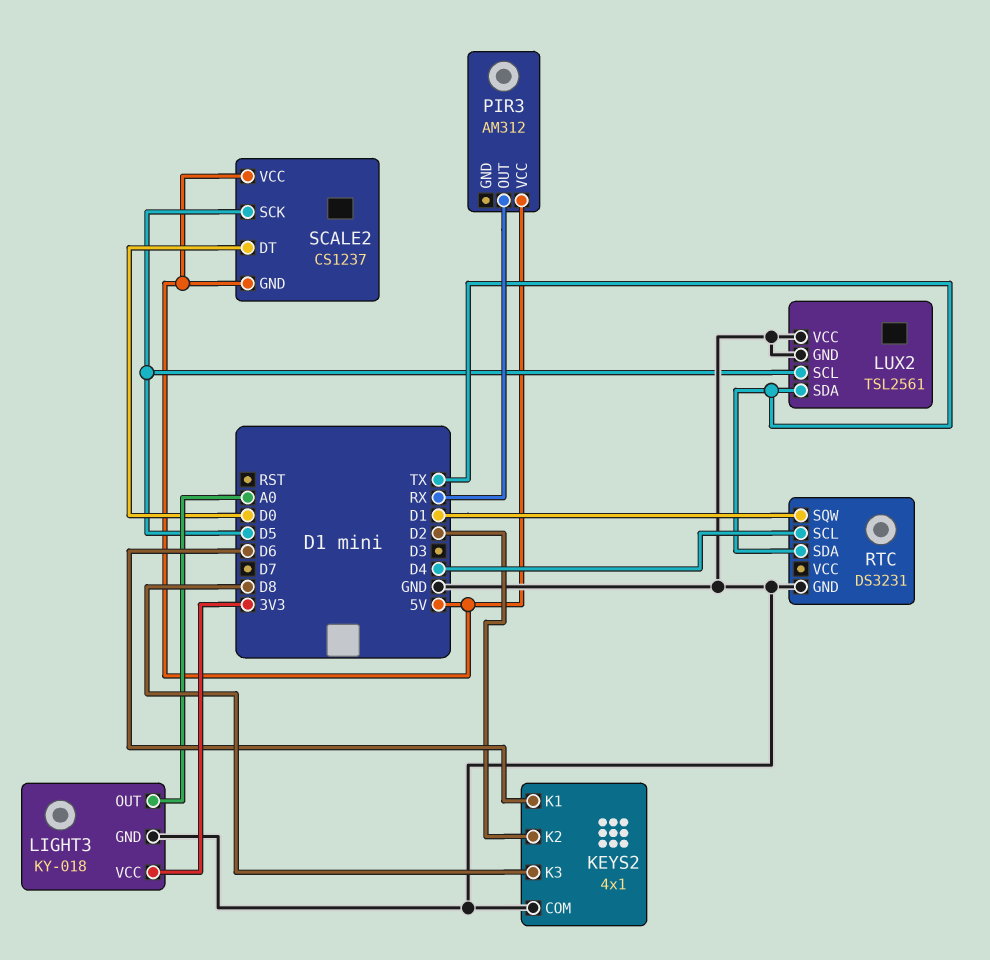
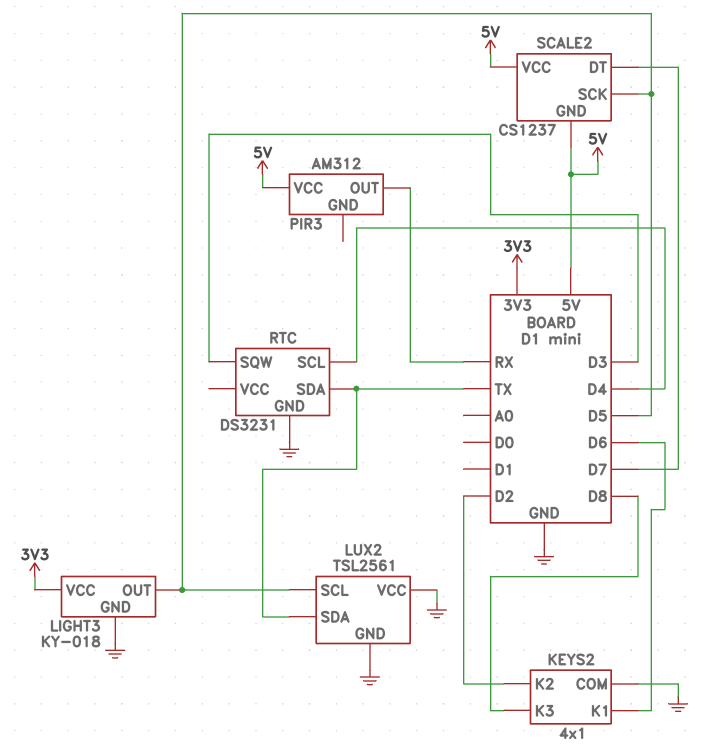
LIGHT3 pin OUT: A0 -> D5
RTC pin SQW: D1 -> D3
SCALE2 pin DT: D0 -> D7

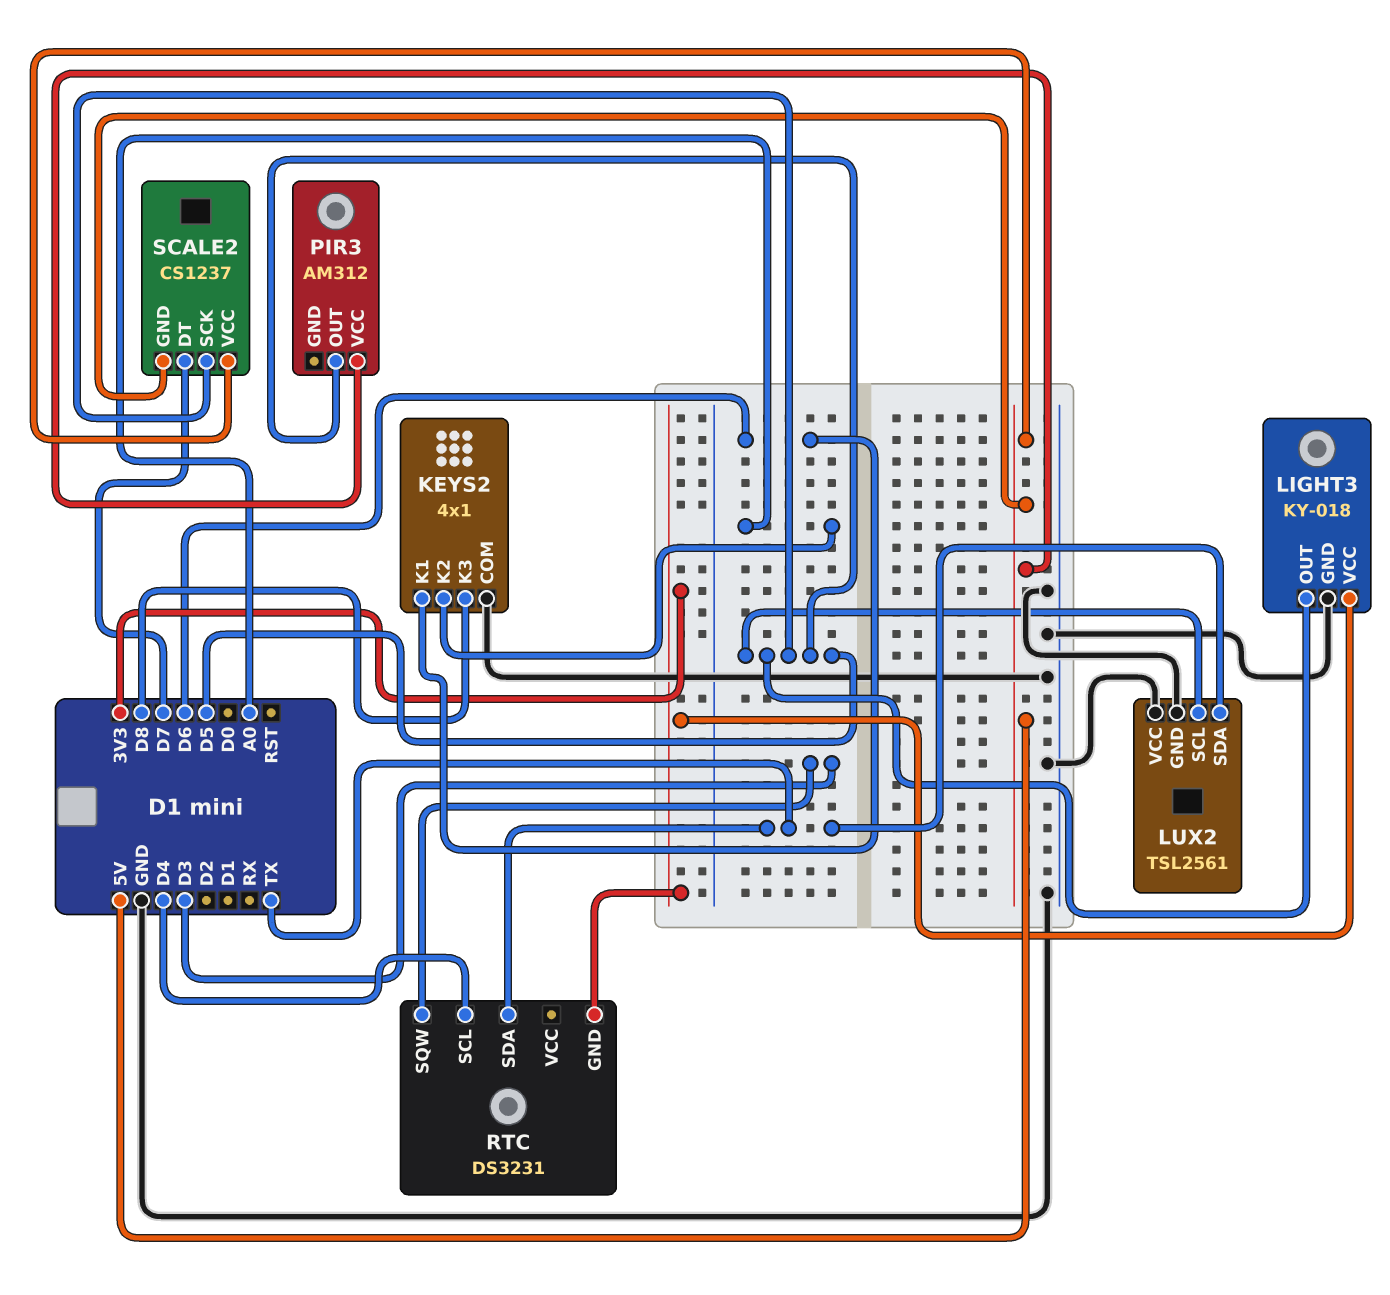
KEYS2 pin K2: D2 -> A0
PIR3 pin OUT: RX -> D5
RTC pin GND: GND -> 3V3

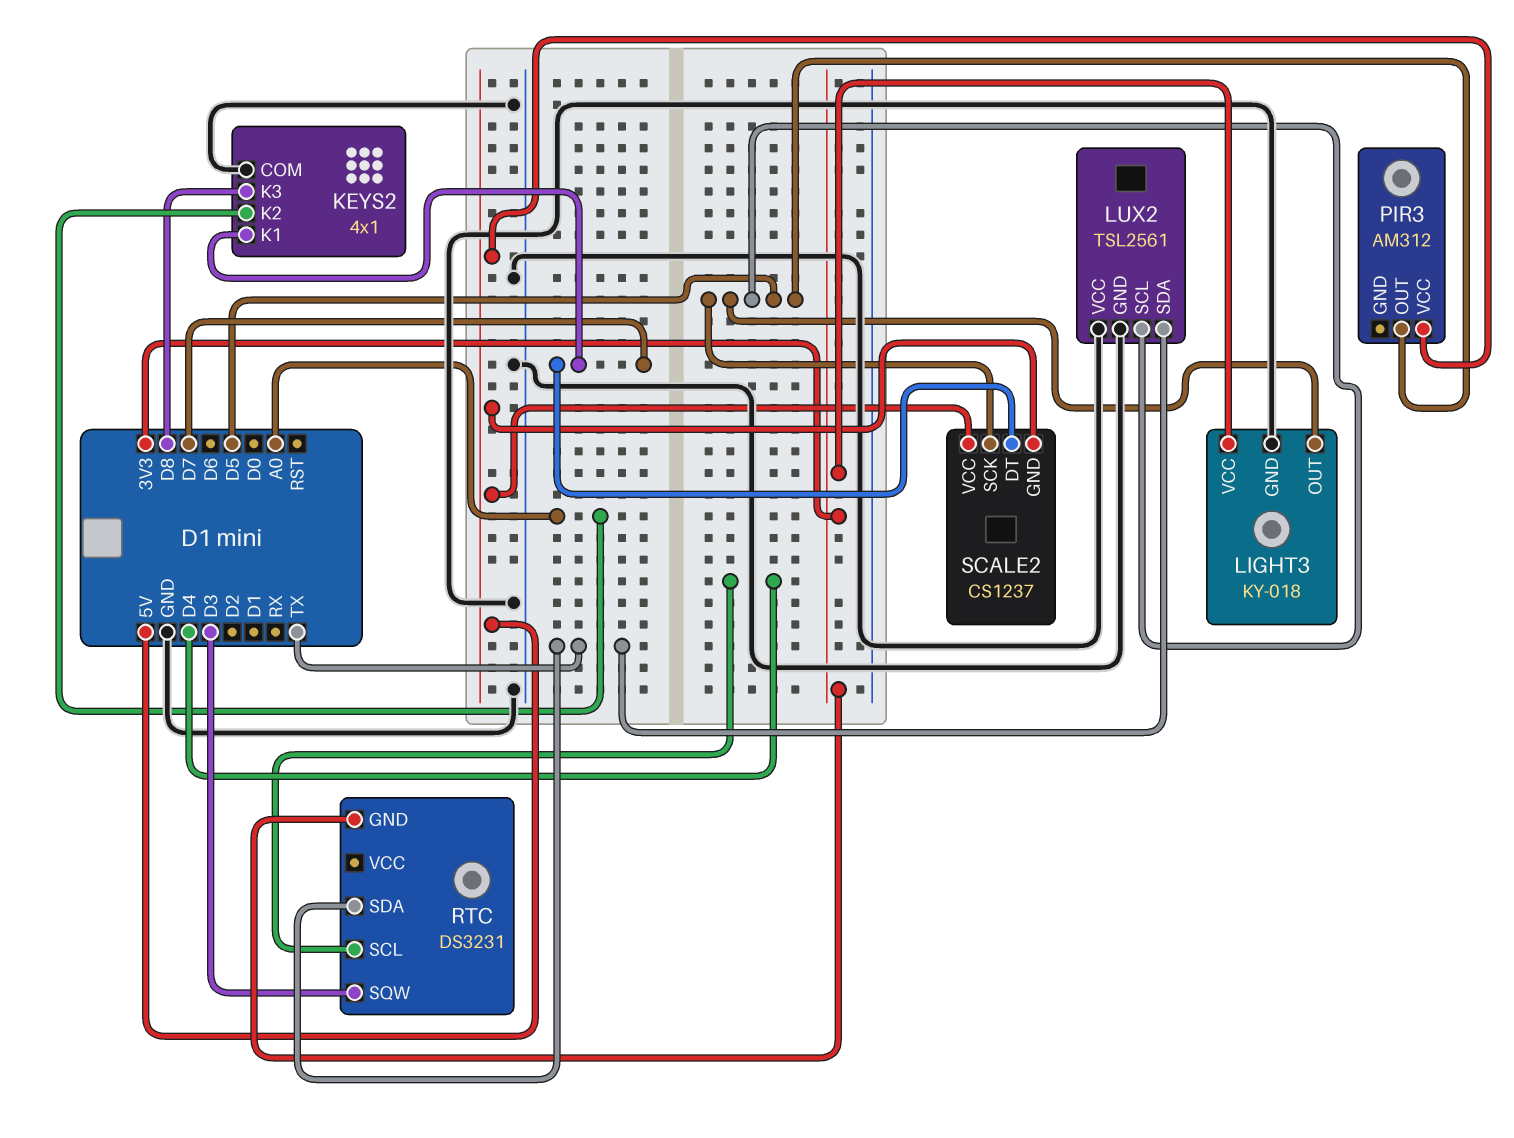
KEYS2 pin K1: D6 -> D7

